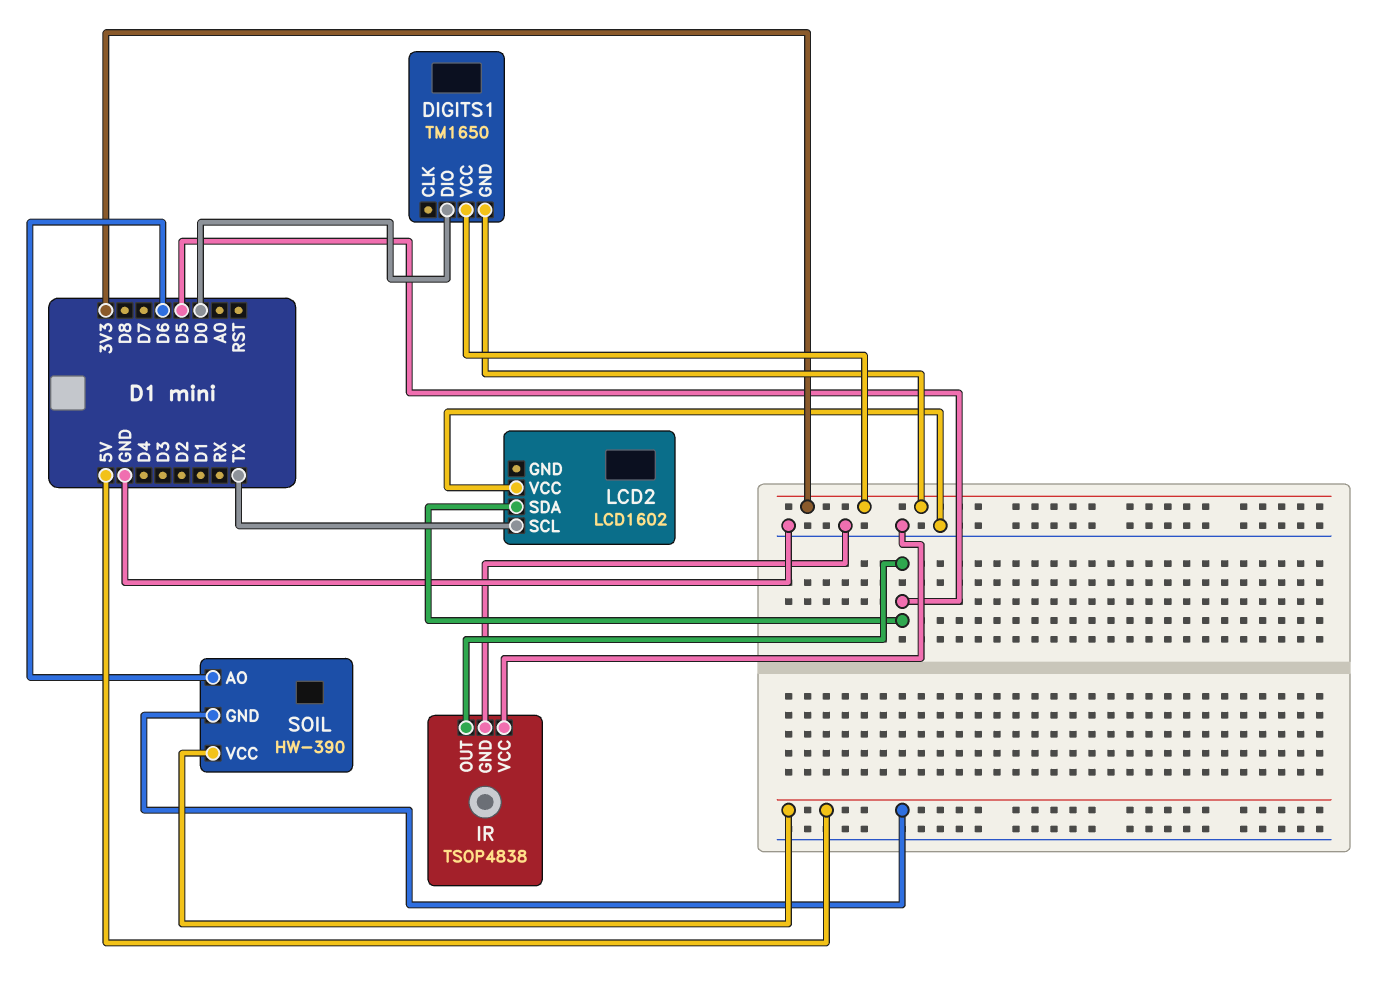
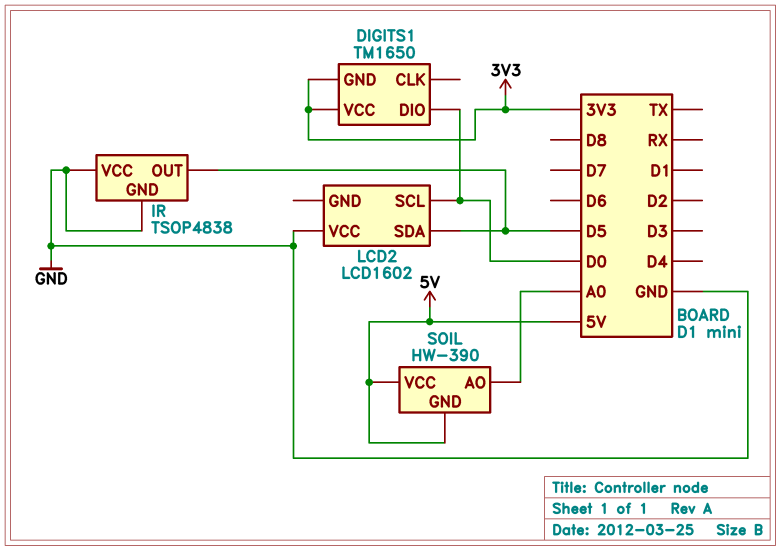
LCD2 pin SCL: TX -> D0
SOIL pin AO: D6 -> A0

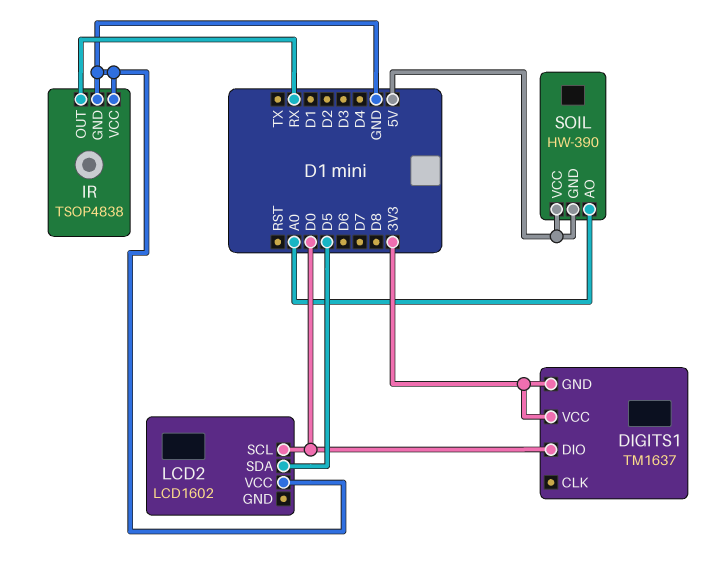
DIGITS1: TM1650 -> TM1637
IR pin OUT: D5 -> RX

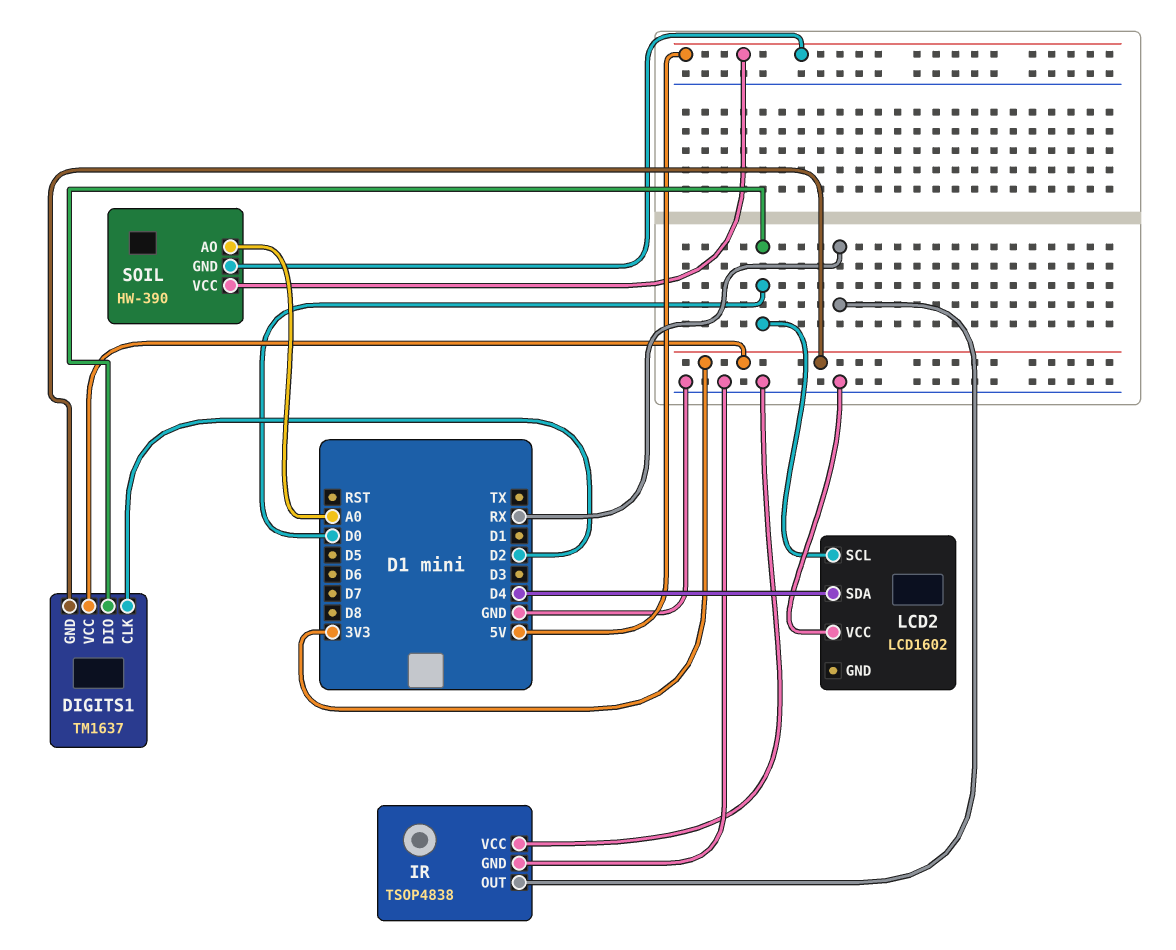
DIGITS1 pin CLK: none -> D2
LCD2 pin SDA: D5 -> D4

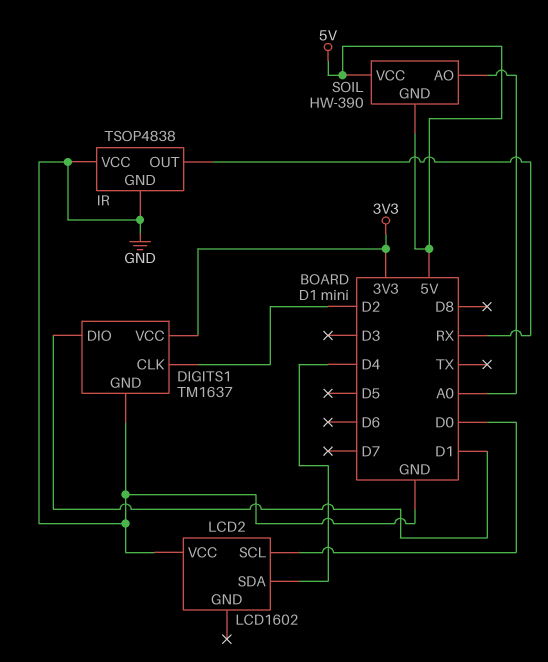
DIGITS1 pin DIO: D0 -> D1
DIGITS1 pin GND: 3V3 -> GND

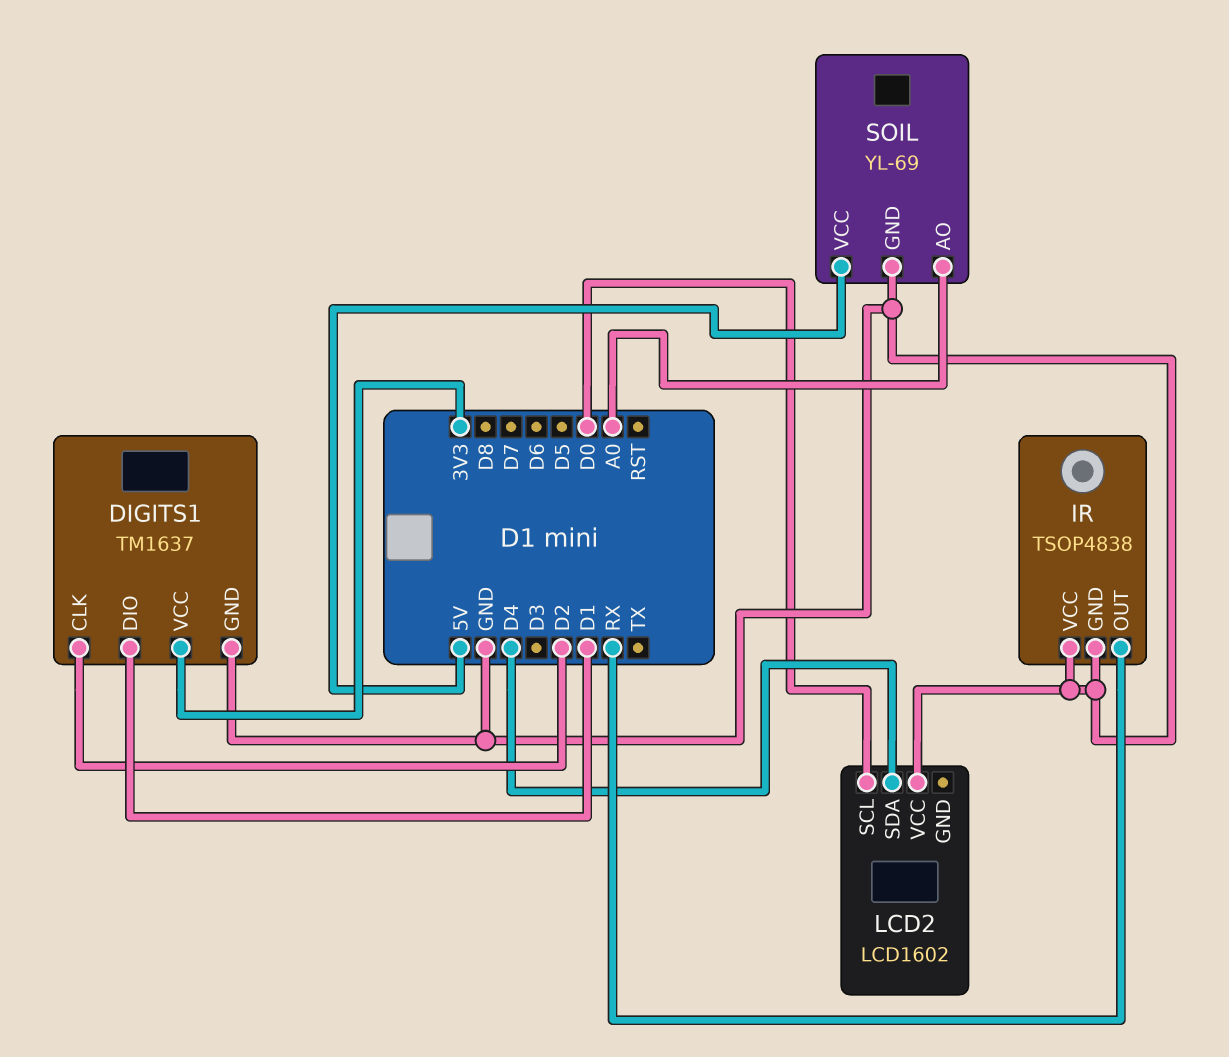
SOIL: HW-390 -> YL-69
SOIL pin GND: 5V -> GND

